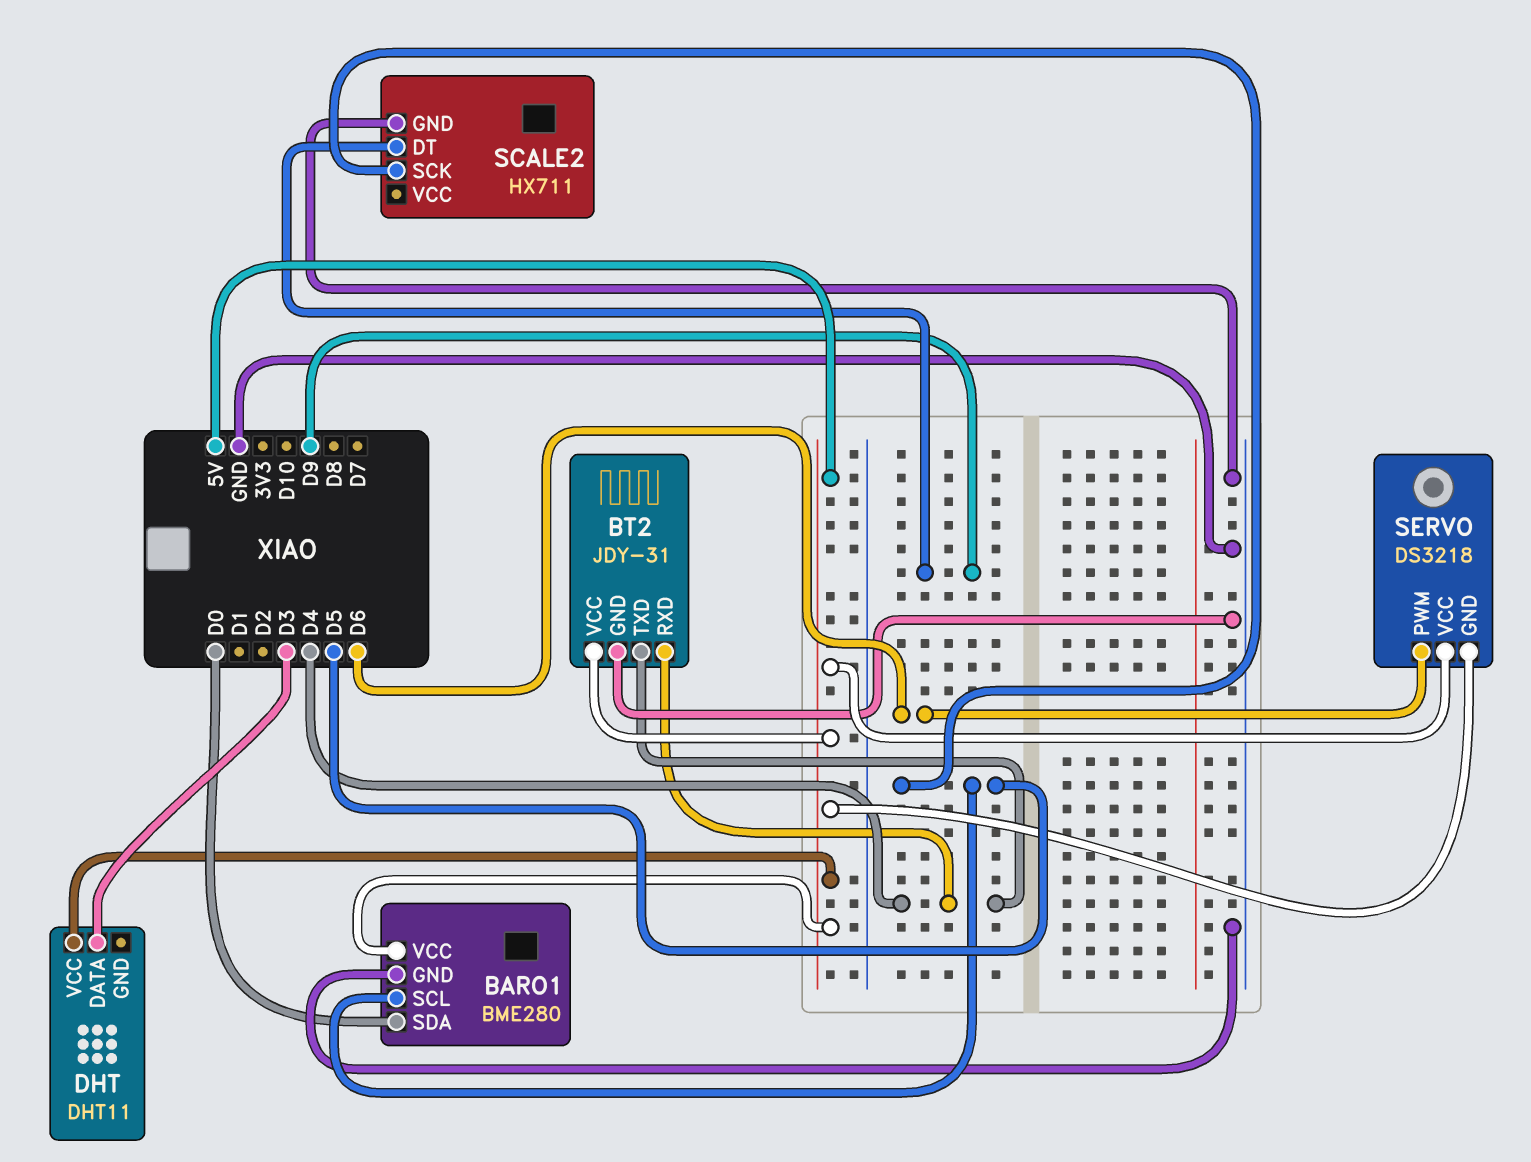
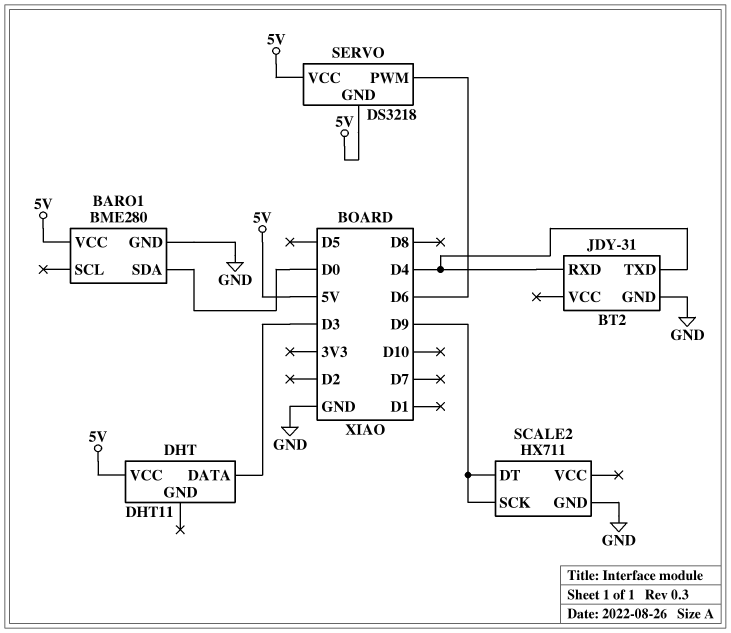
BARO1 pin SCL: D5 -> none
BT2 pin VCC: 5V -> none
SCALE2 pin SCK: D5 -> D9

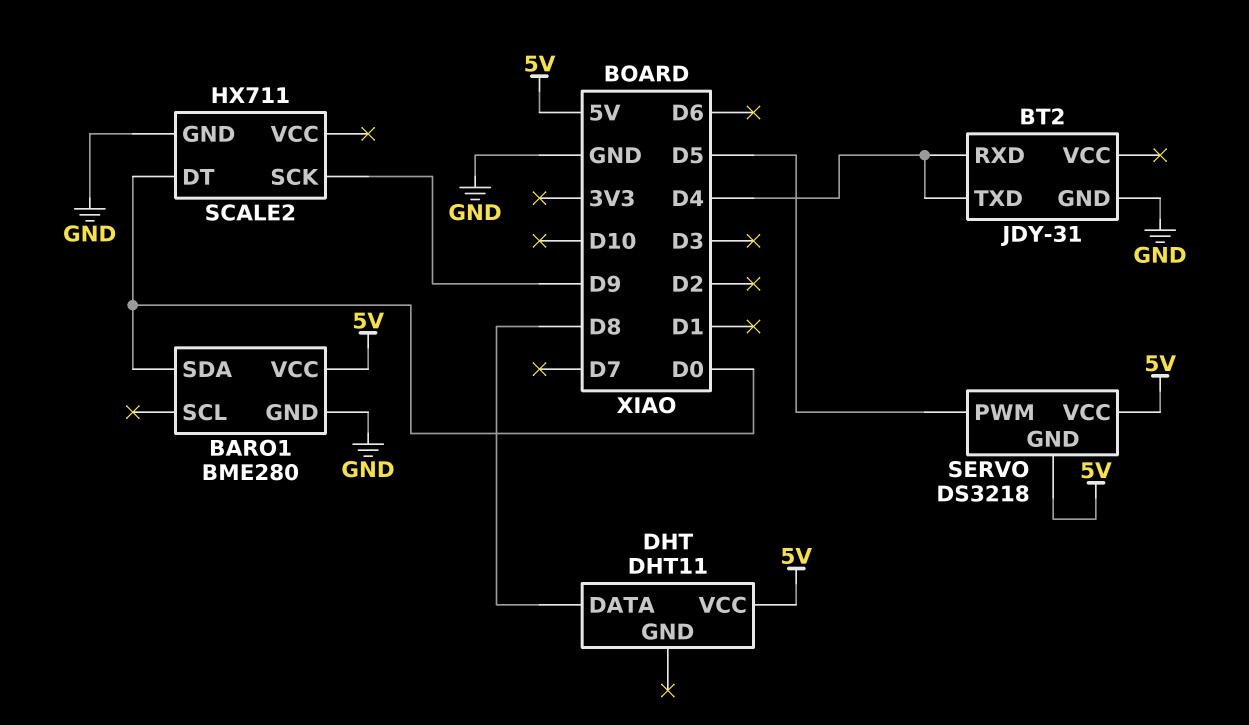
DHT pin DATA: D3 -> D8
SCALE2 pin DT: D9 -> D0
SERVO pin PWM: D6 -> D5

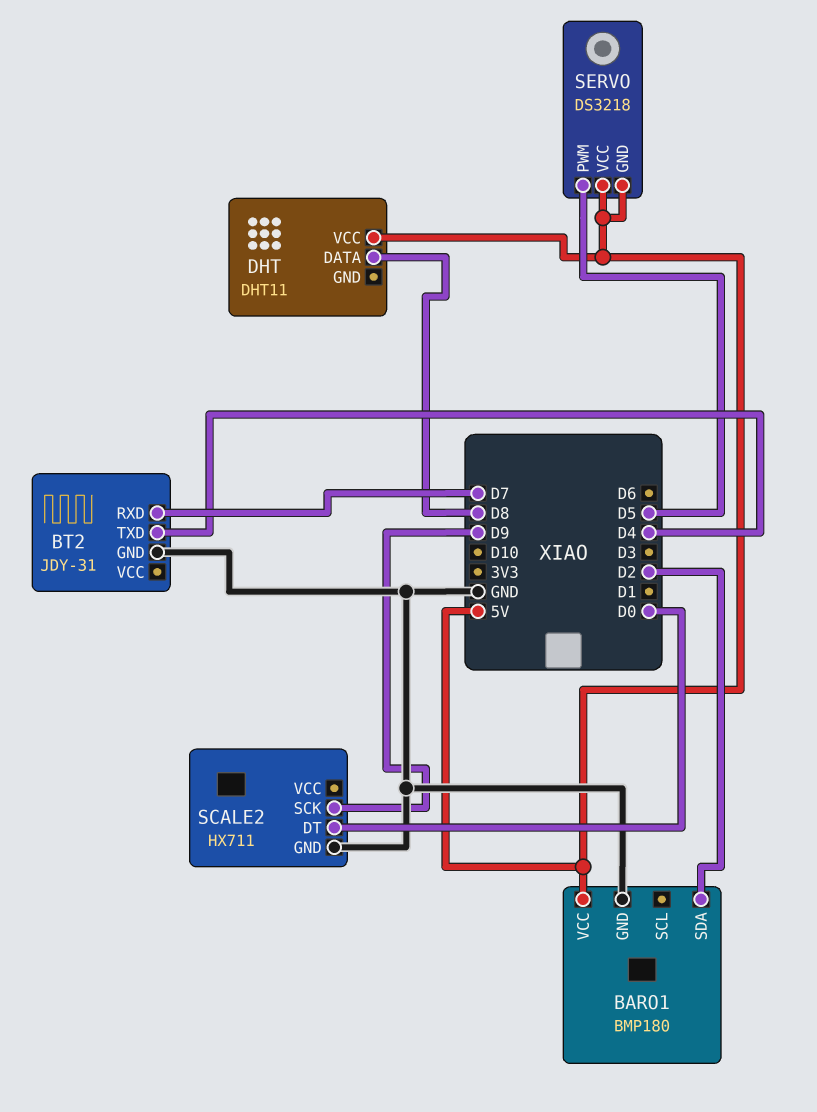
BARO1: BME280 -> BMP180
BARO1 pin SDA: D0 -> D2
BT2 pin RXD: D4 -> D7

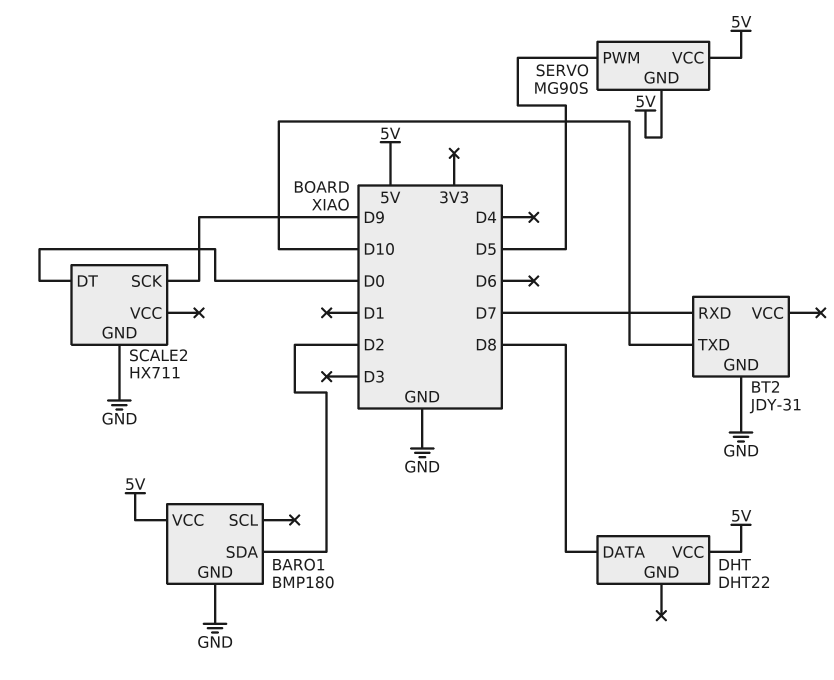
BT2 pin TXD: D4 -> D10
DHT: DHT11 -> DHT22
SERVO: DS3218 -> MG90S

